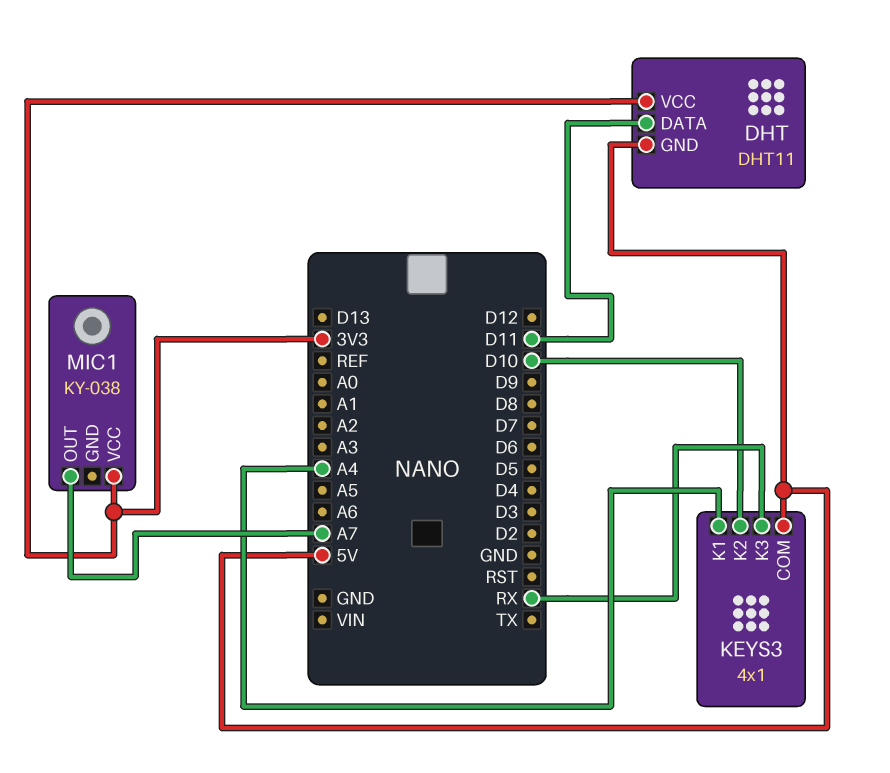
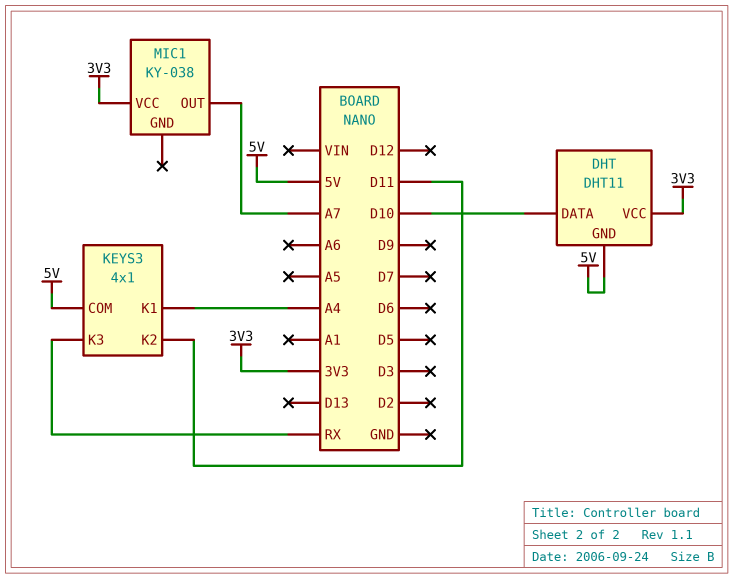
DHT pin DATA: D11 -> D10
KEYS3 pin K2: D10 -> D11

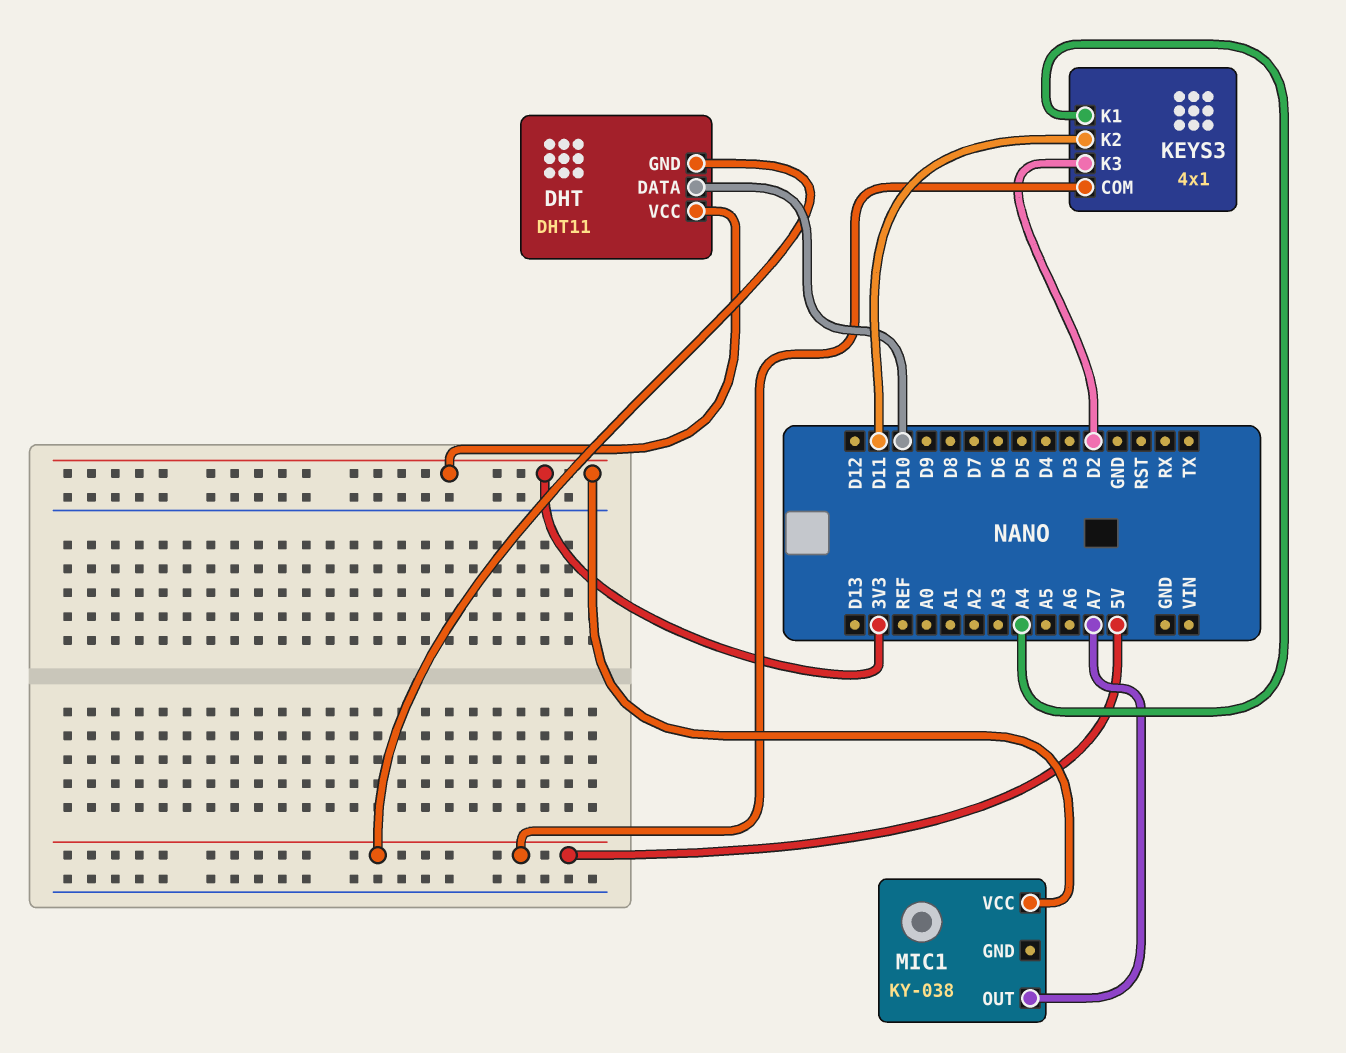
KEYS3 pin K3: RX -> D2

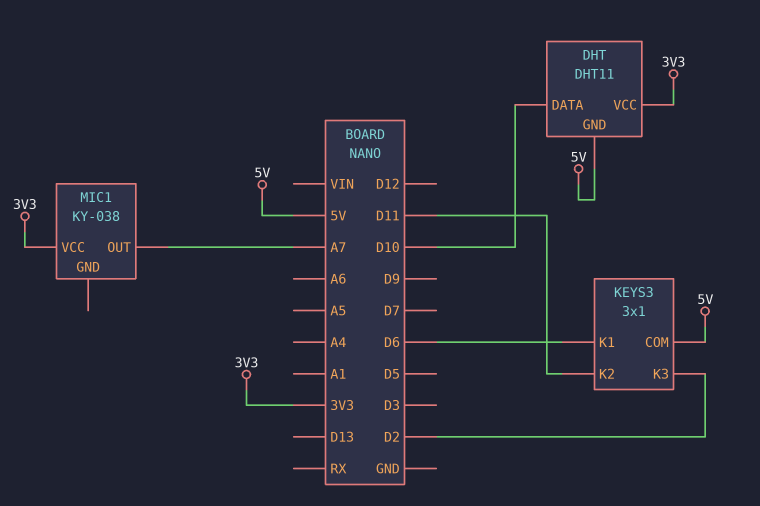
KEYS3: 4x1 -> 3x1
KEYS3 pin K1: A4 -> D6

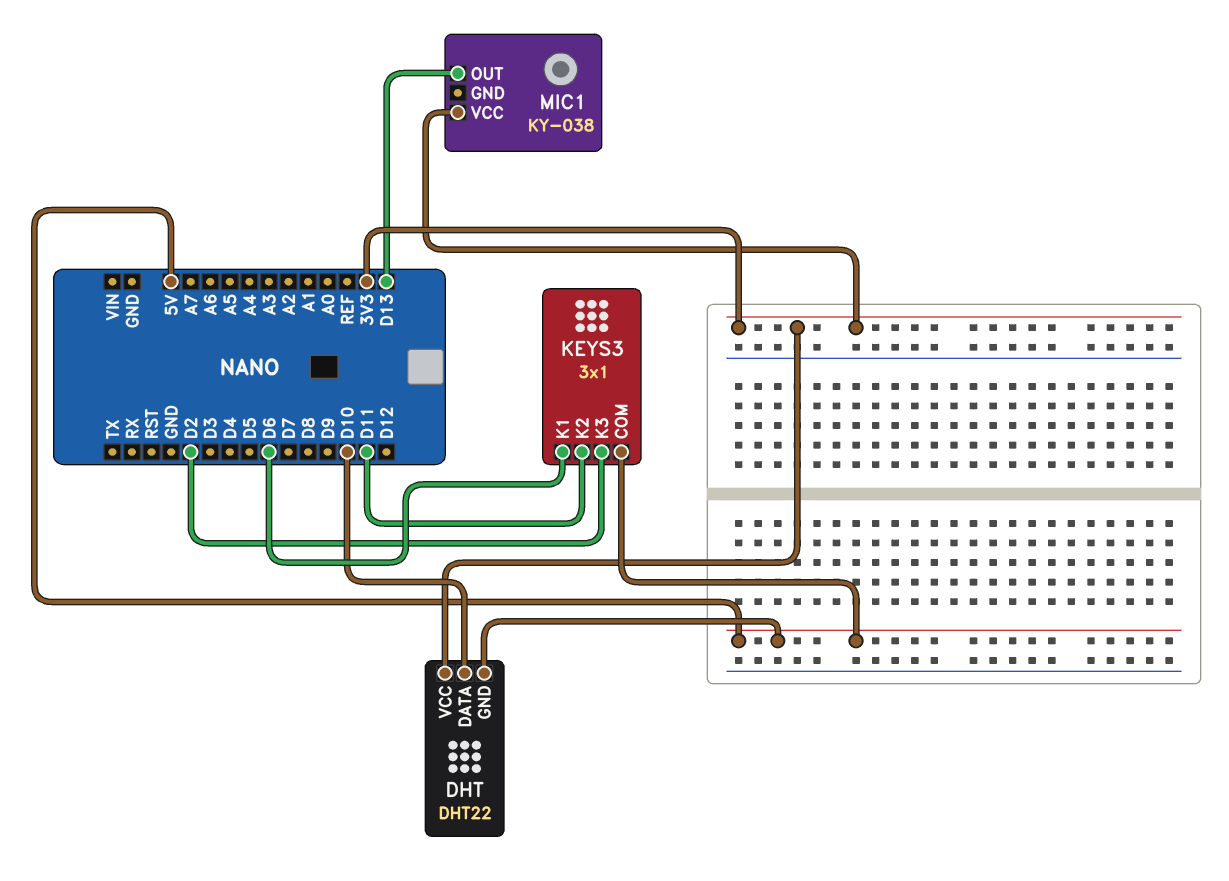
DHT: DHT11 -> DHT22
MIC1 pin OUT: A7 -> D13

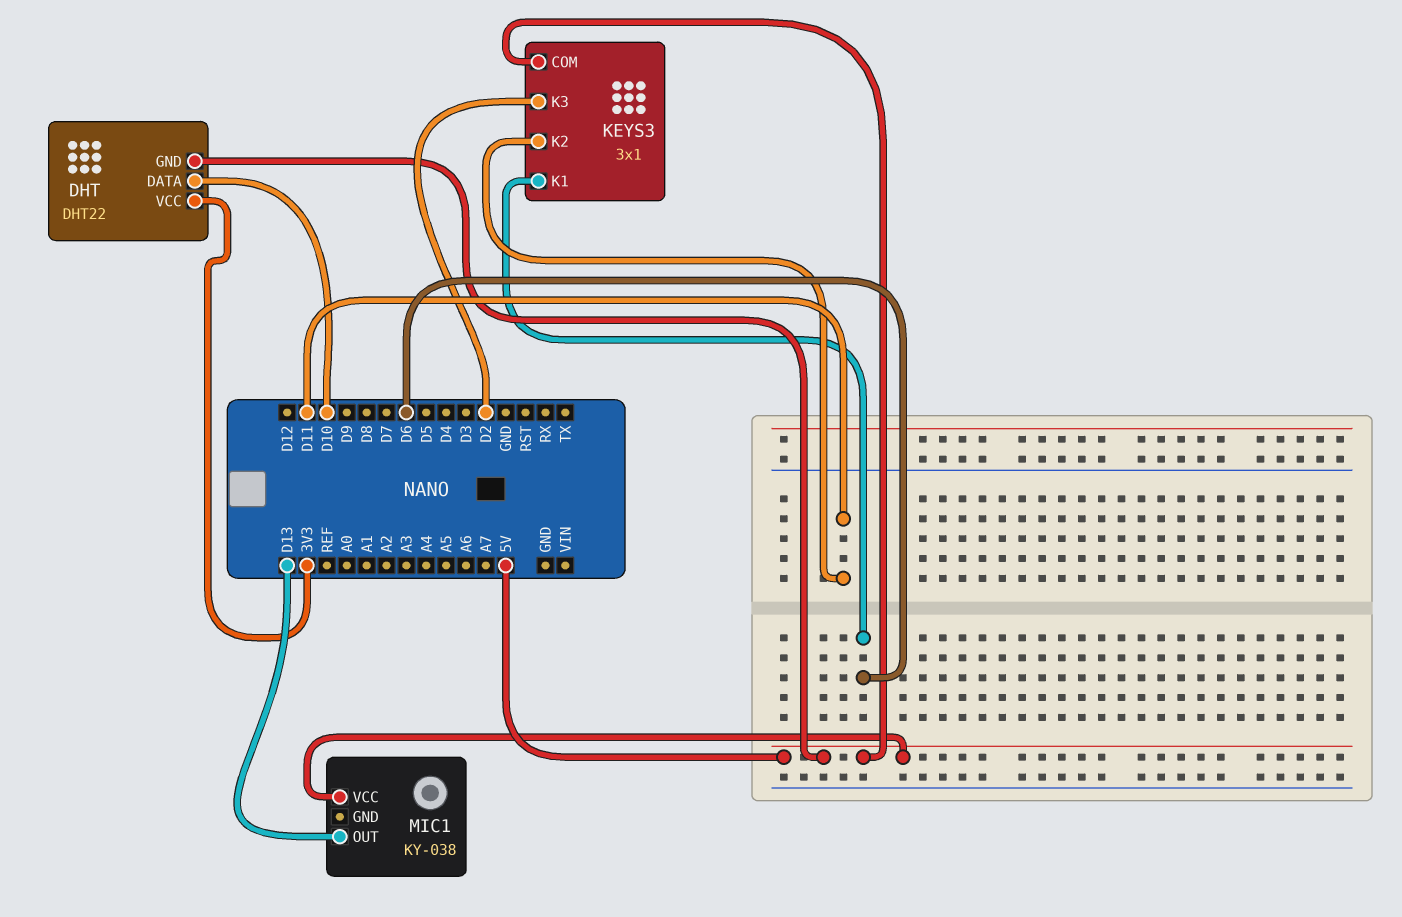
MIC1 pin VCC: 3V3 -> 5V

